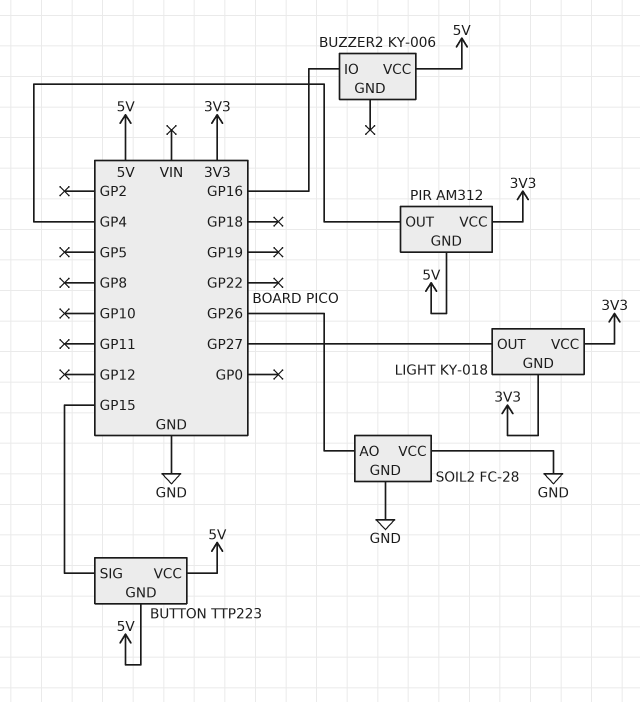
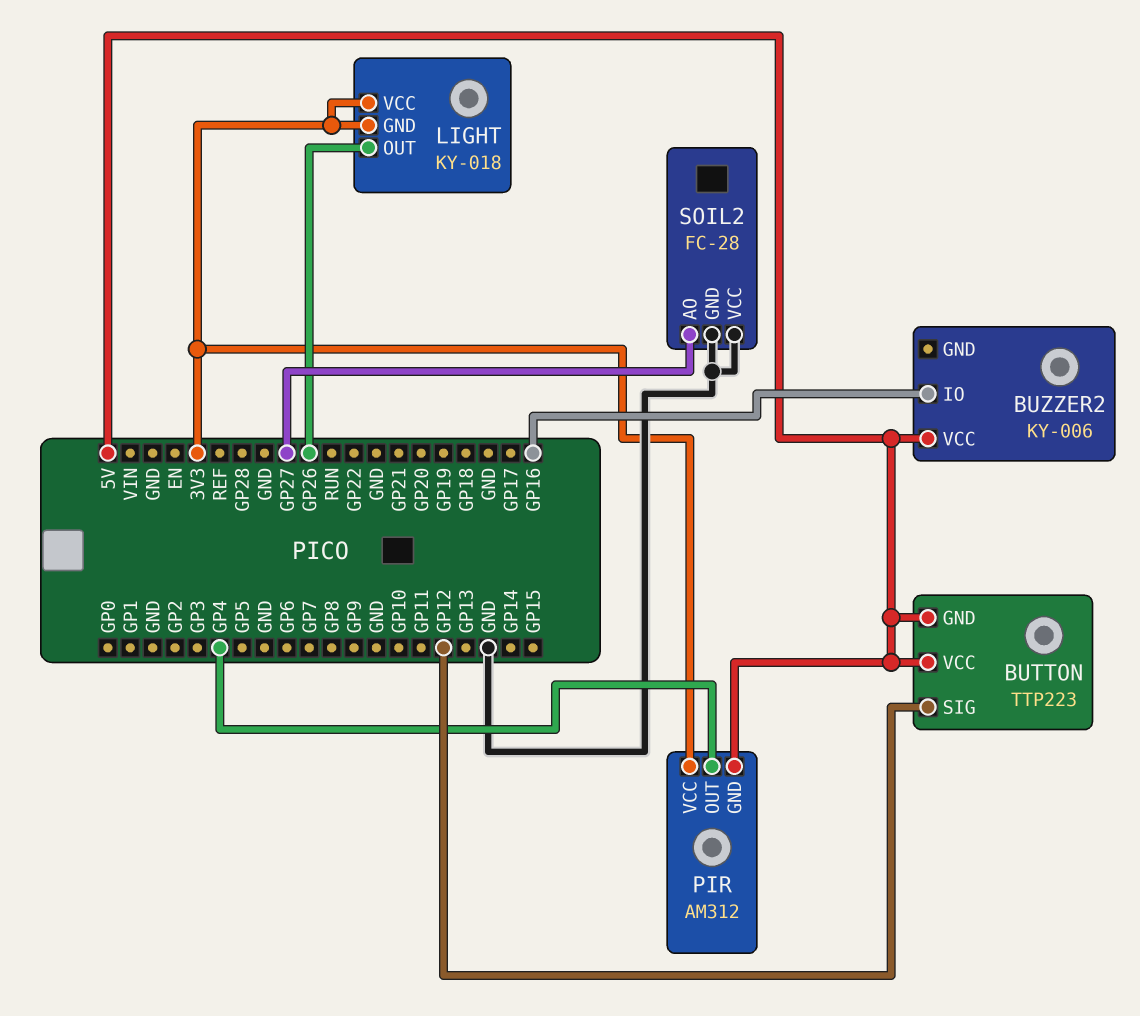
BUTTON pin SIG: GP15 -> GP12
LIGHT pin OUT: GP27 -> GP26
SOIL2 pin AO: GP26 -> GP27

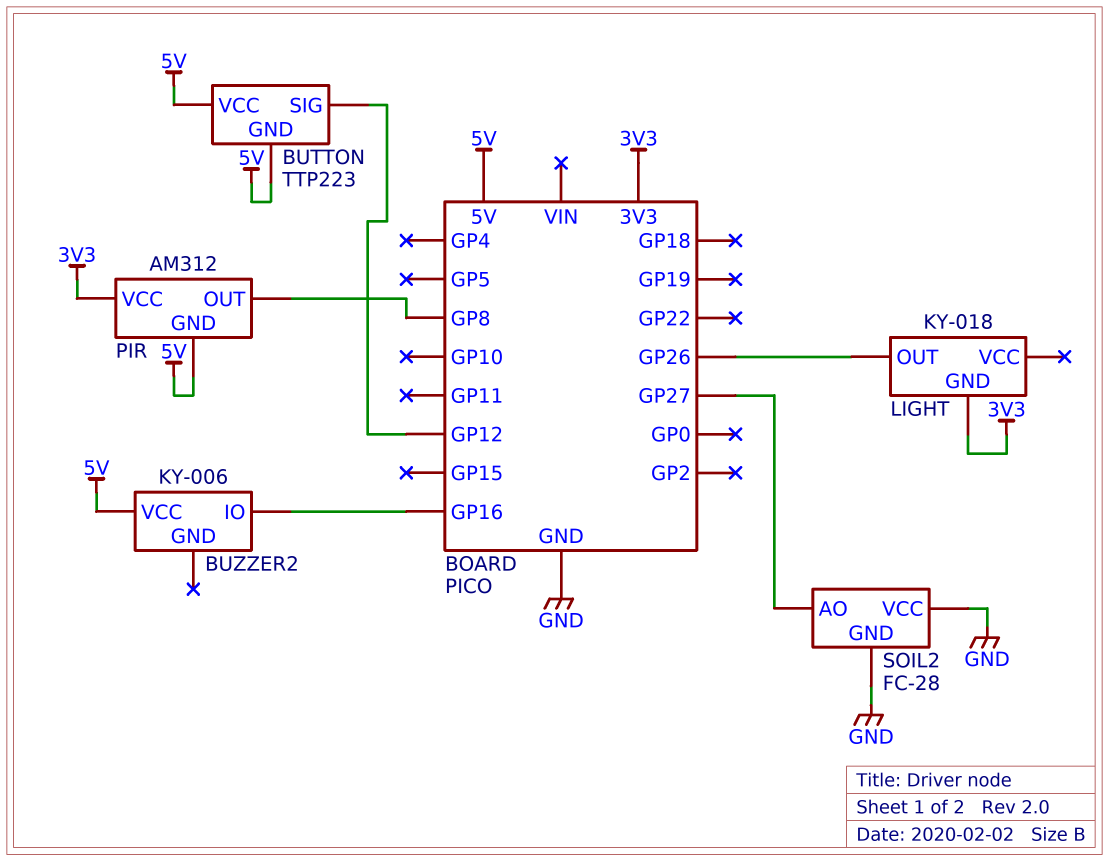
LIGHT pin VCC: 3V3 -> none
PIR pin OUT: GP4 -> GP8

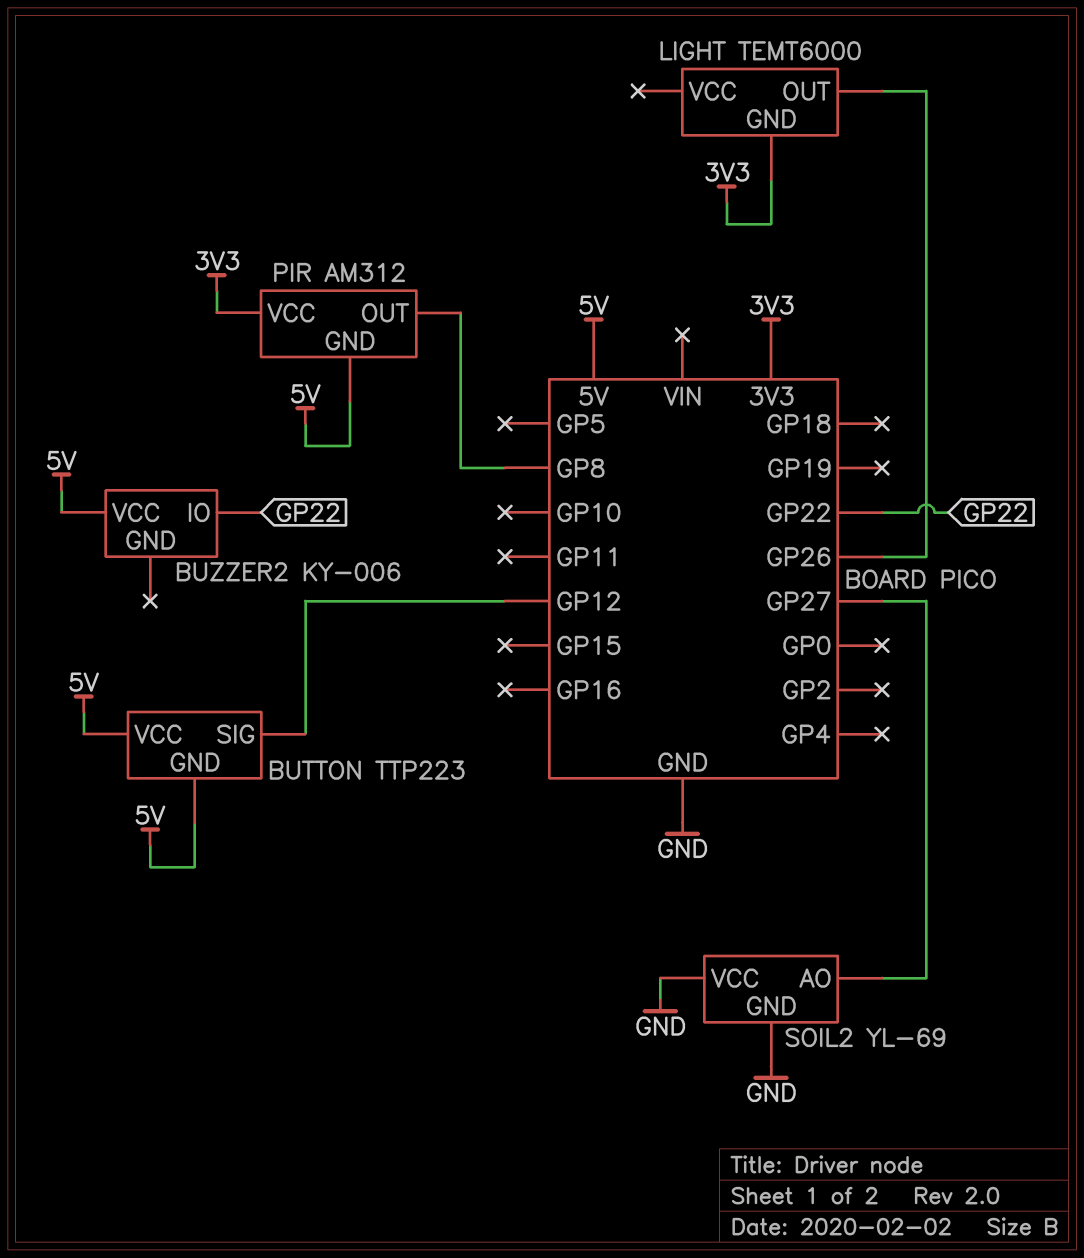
BUZZER2 pin IO: GP16 -> GP22
LIGHT: KY-018 -> TEMT6000
SOIL2: FC-28 -> YL-69

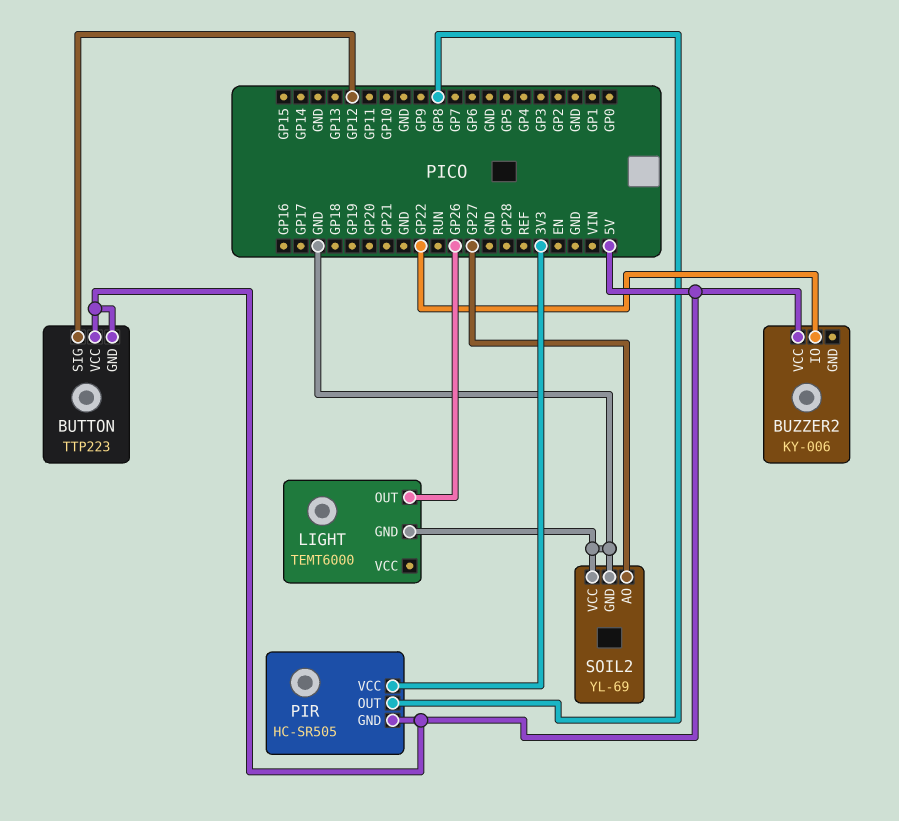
LIGHT pin GND: 3V3 -> GND
PIR: AM312 -> HC-SR505

